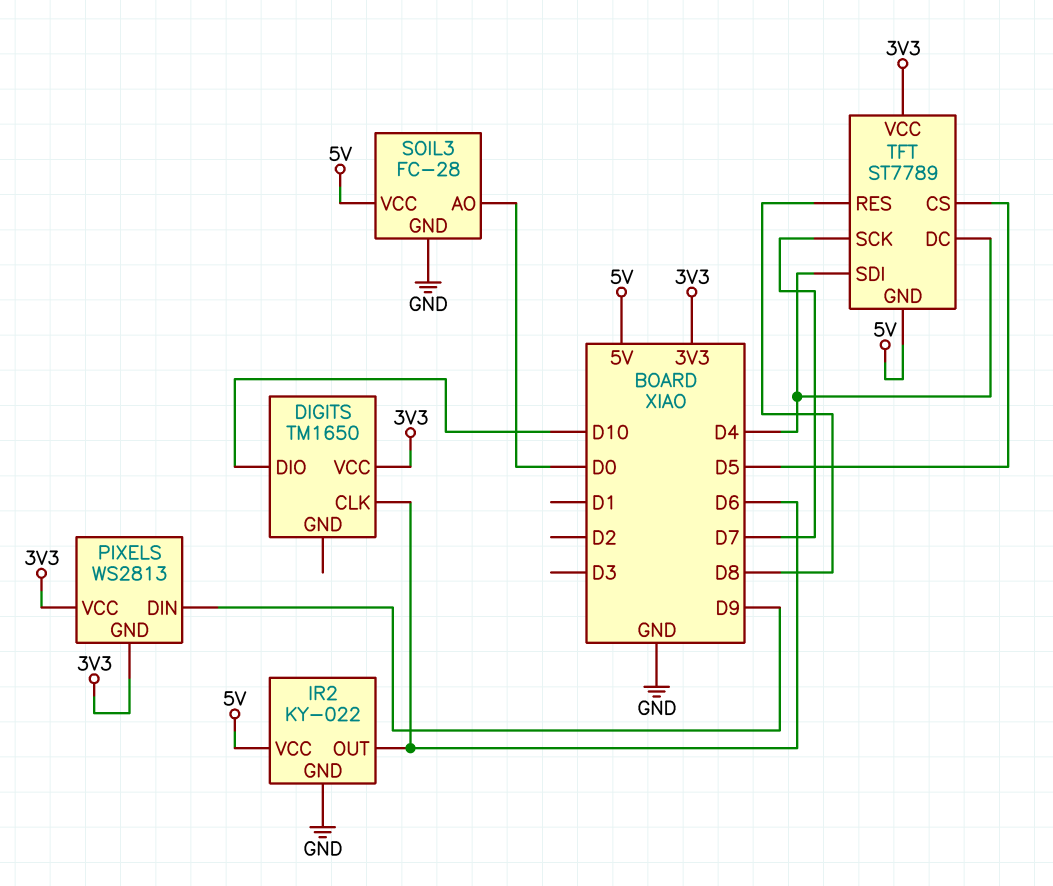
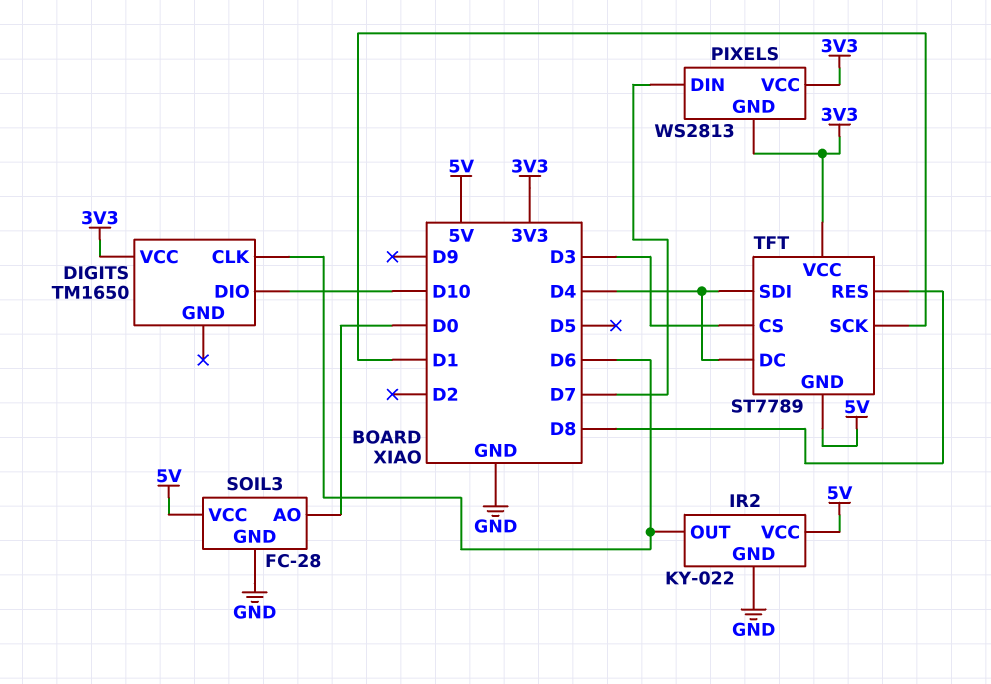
PIXELS pin DIN: D9 -> D7
TFT pin CS: D5 -> D3
TFT pin SCK: D7 -> D1

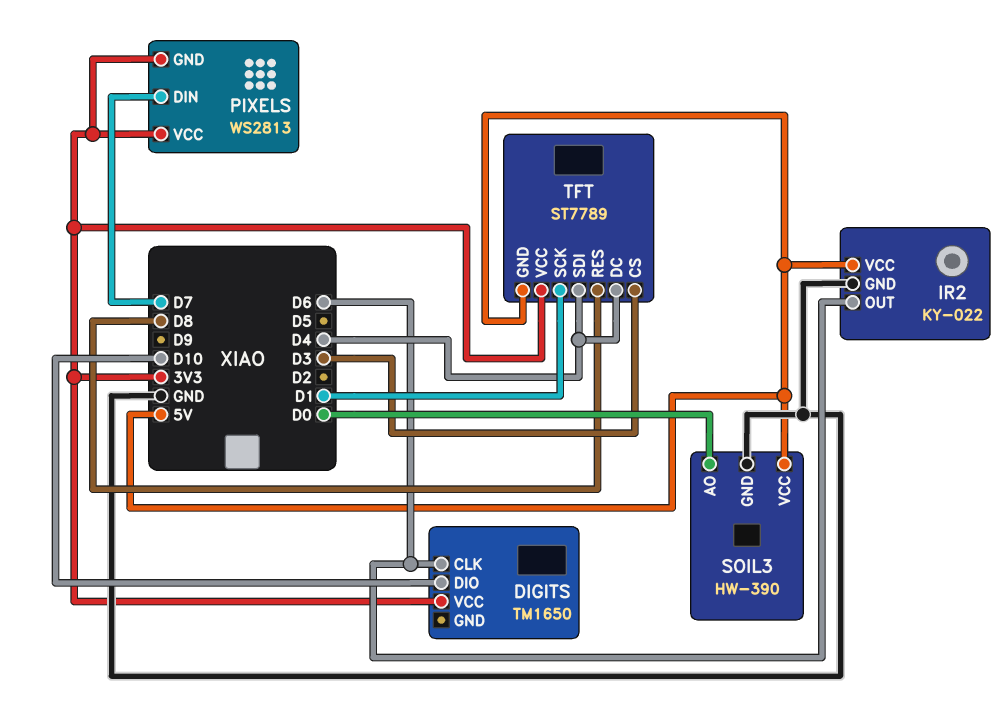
SOIL3: FC-28 -> HW-390

